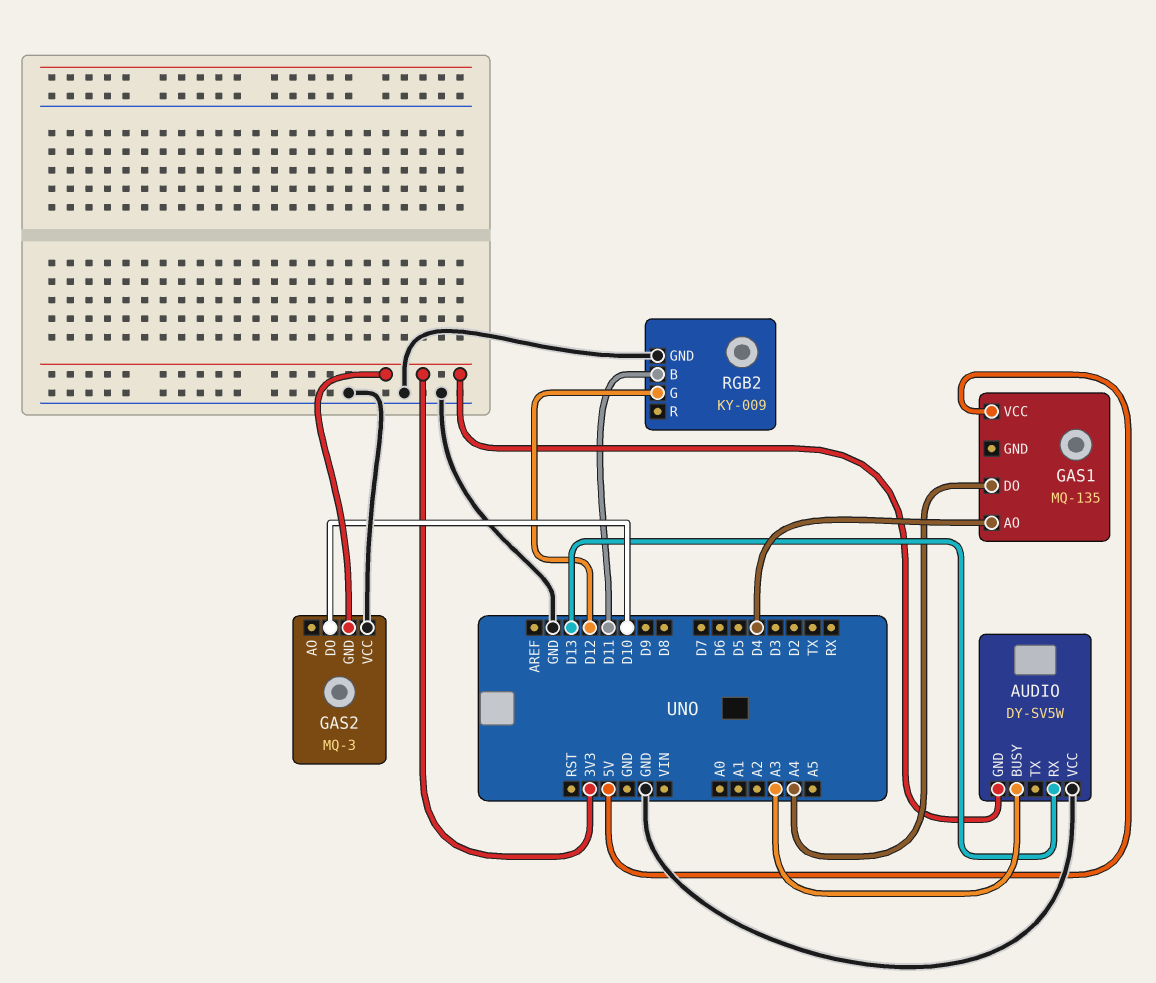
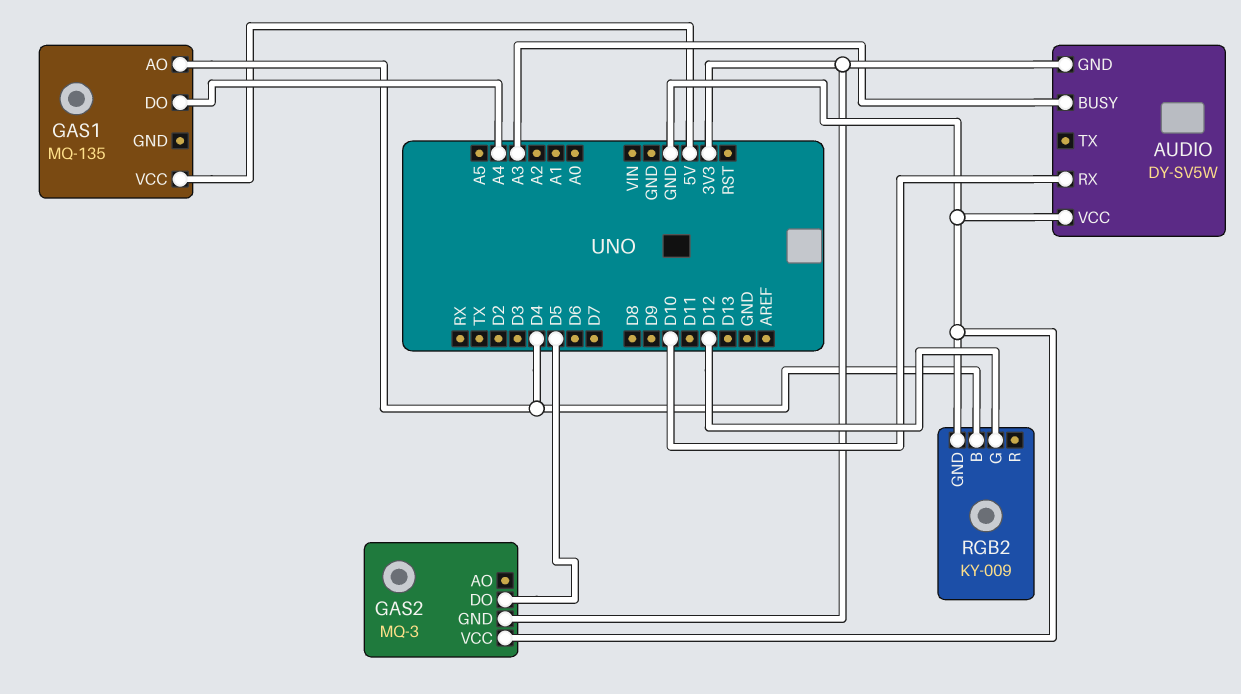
AUDIO pin RX: D13 -> D10
GAS2 pin DO: D10 -> D5
RGB2 pin B: D11 -> D4

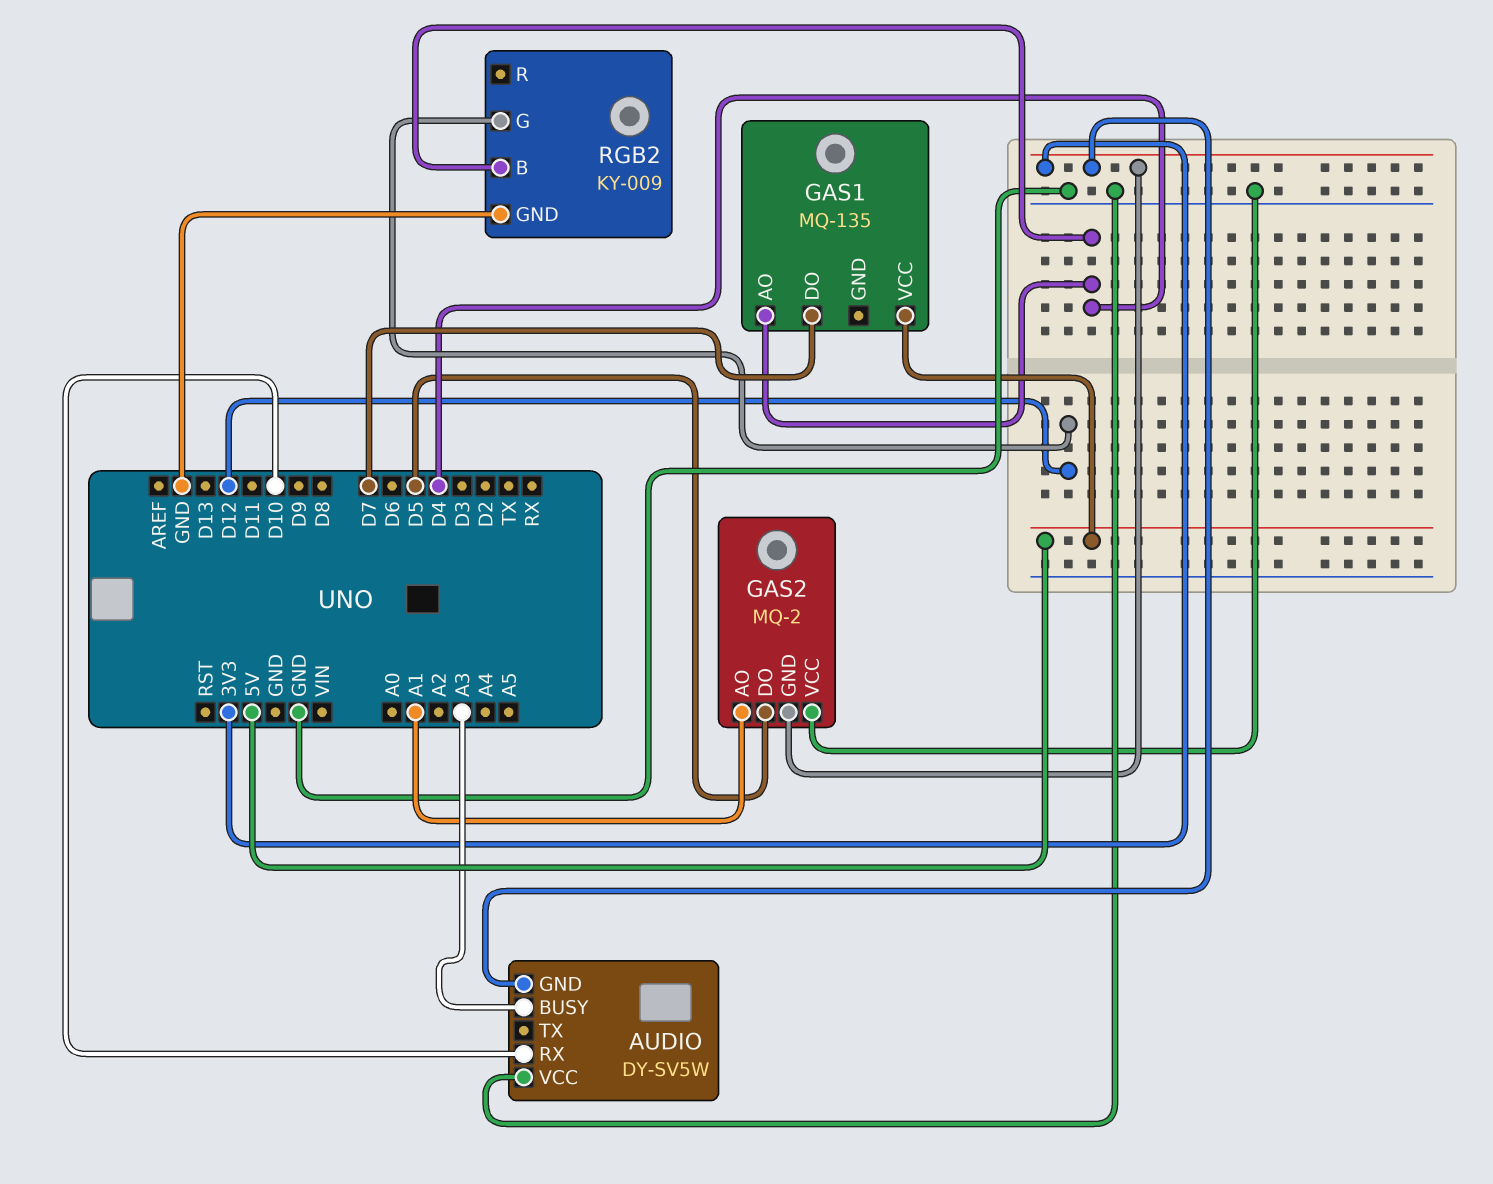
GAS1 pin DO: A4 -> D7
GAS2: MQ-3 -> MQ-2
GAS2 pin AO: none -> A1

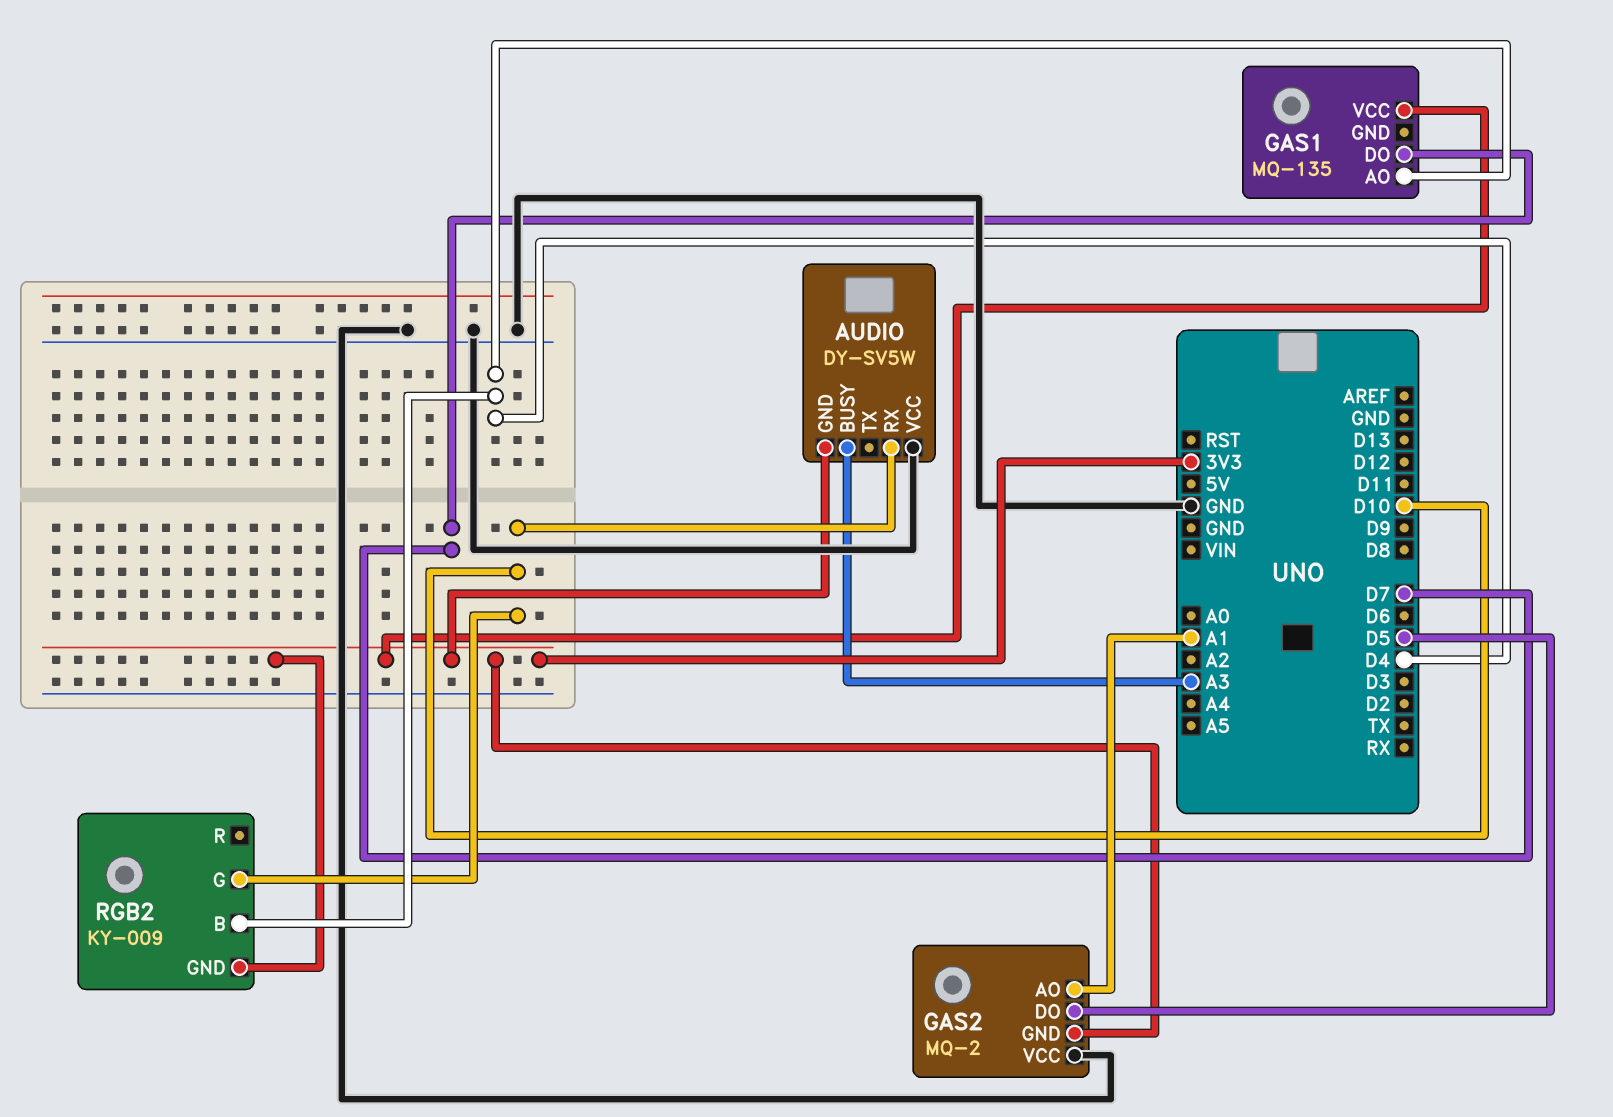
GAS1 pin VCC: 5V -> 3V3
RGB2 pin G: D12 -> D10
RGB2 pin GND: GND -> 3V3

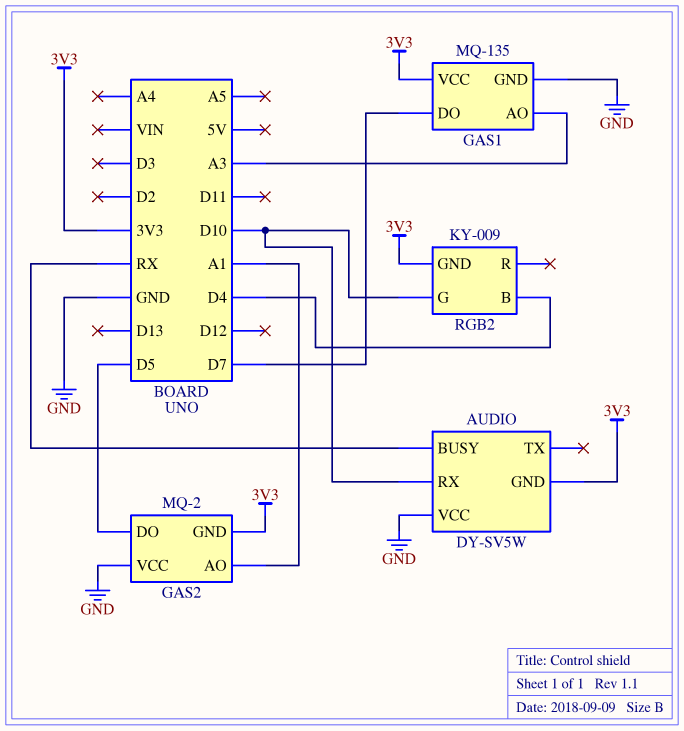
AUDIO pin BUSY: A3 -> RX
GAS1 pin AO: D4 -> A3
GAS1 pin GND: none -> GND

